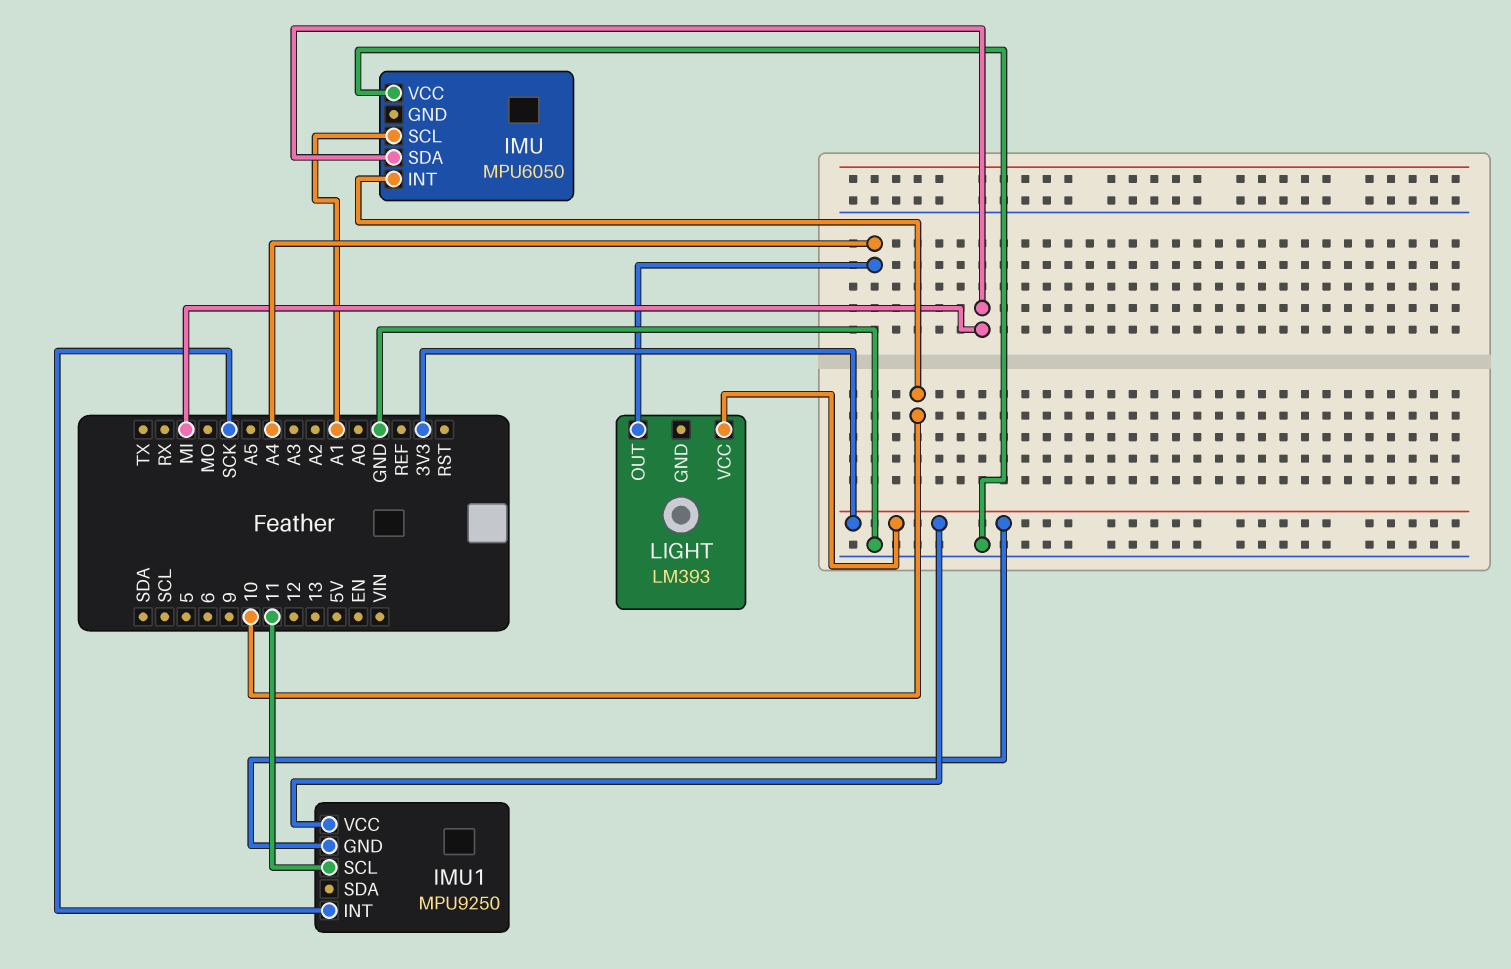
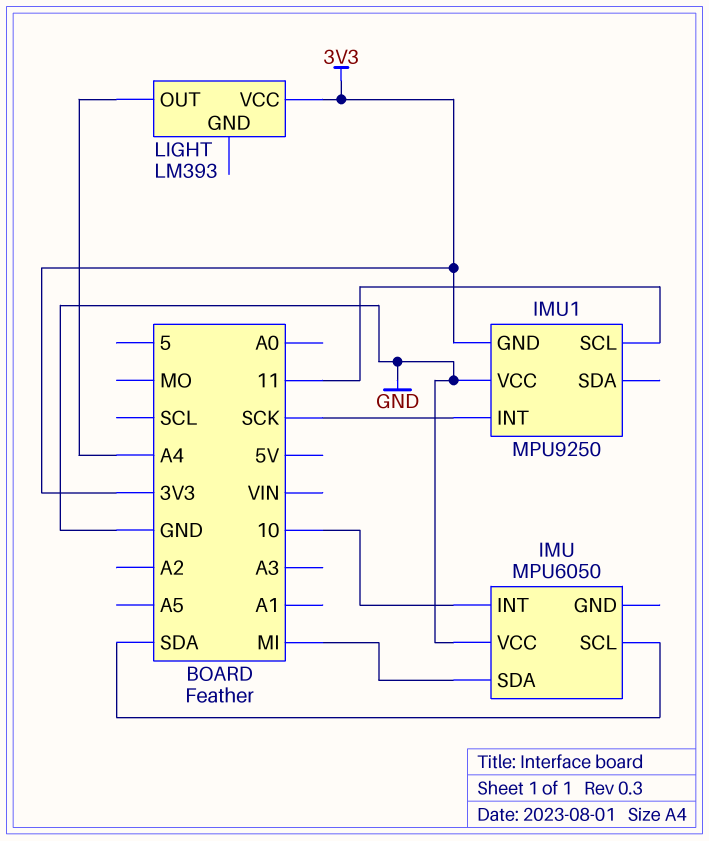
IMU pin SCL: A1 -> SDA
IMU1 pin VCC: 3V3 -> GND

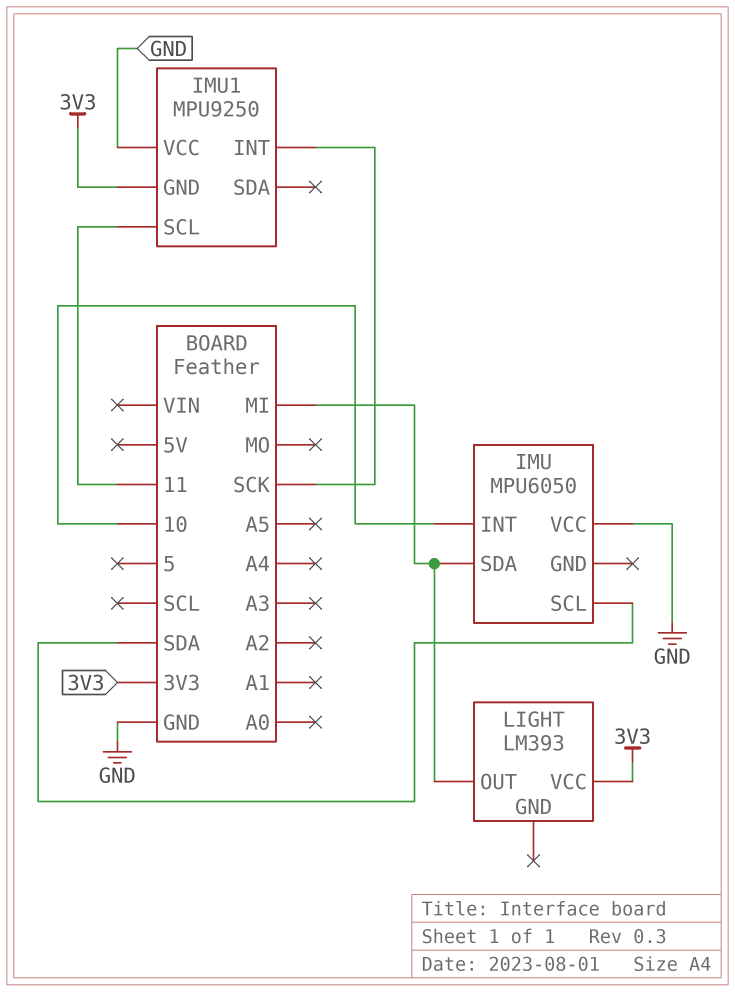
LIGHT pin OUT: A4 -> MI

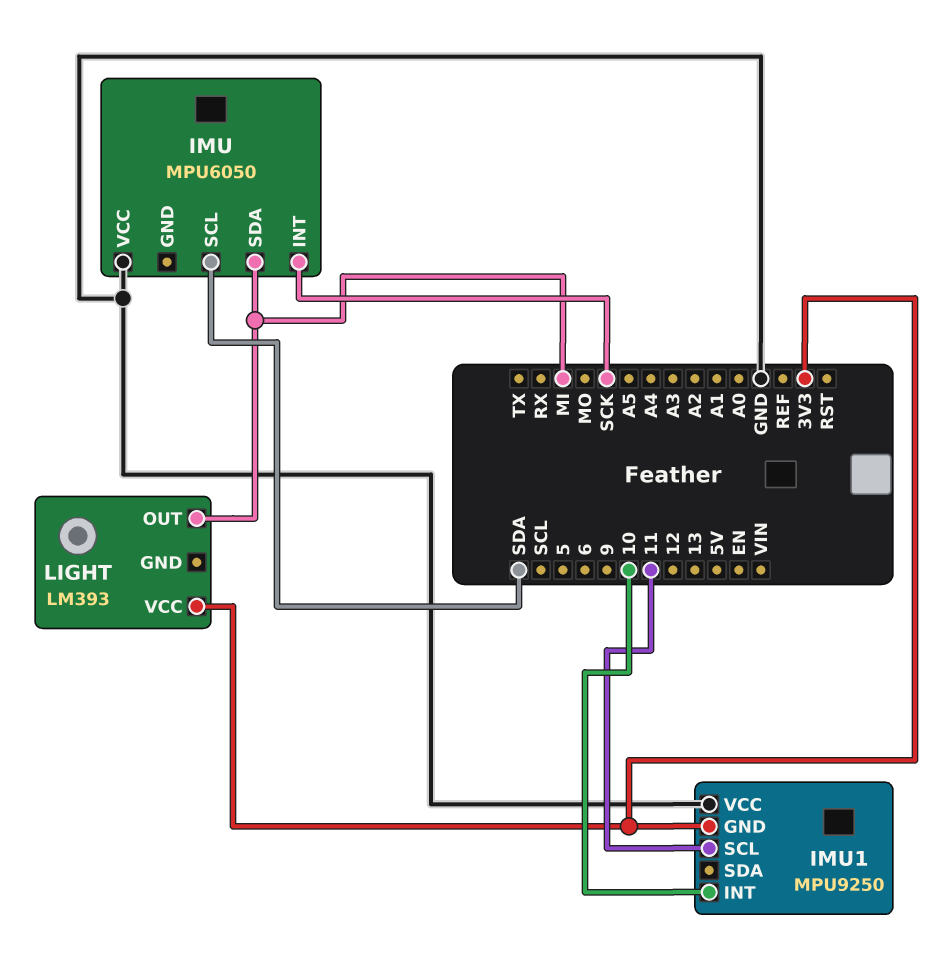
IMU pin INT: 10 -> SCK
IMU1 pin INT: SCK -> 10

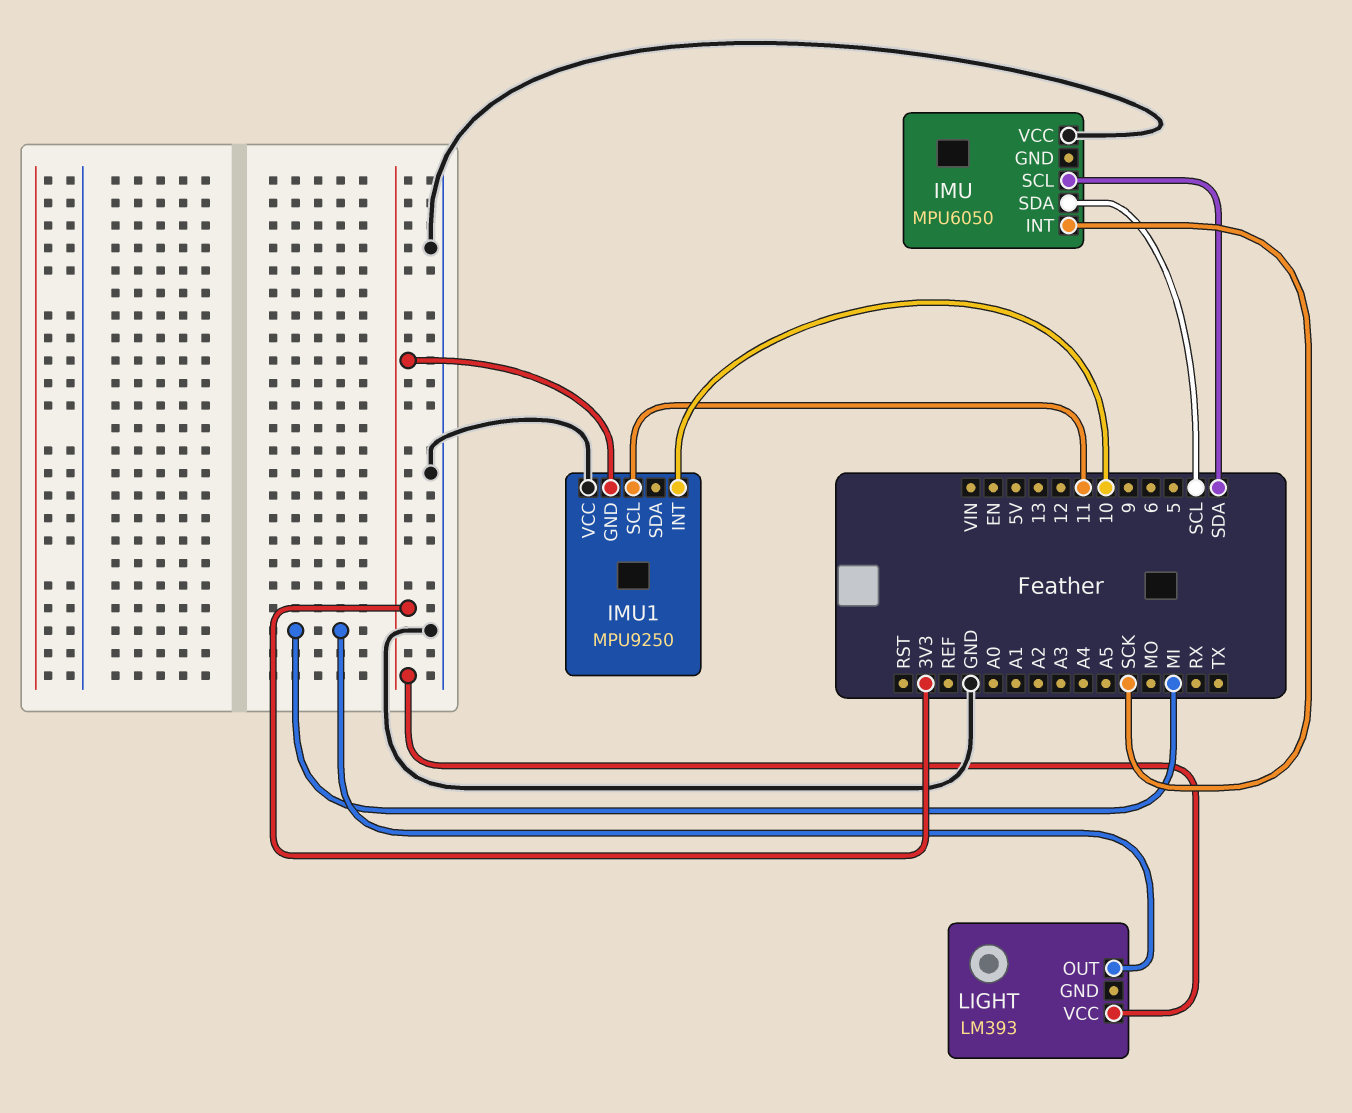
IMU pin SDA: MI -> SCL

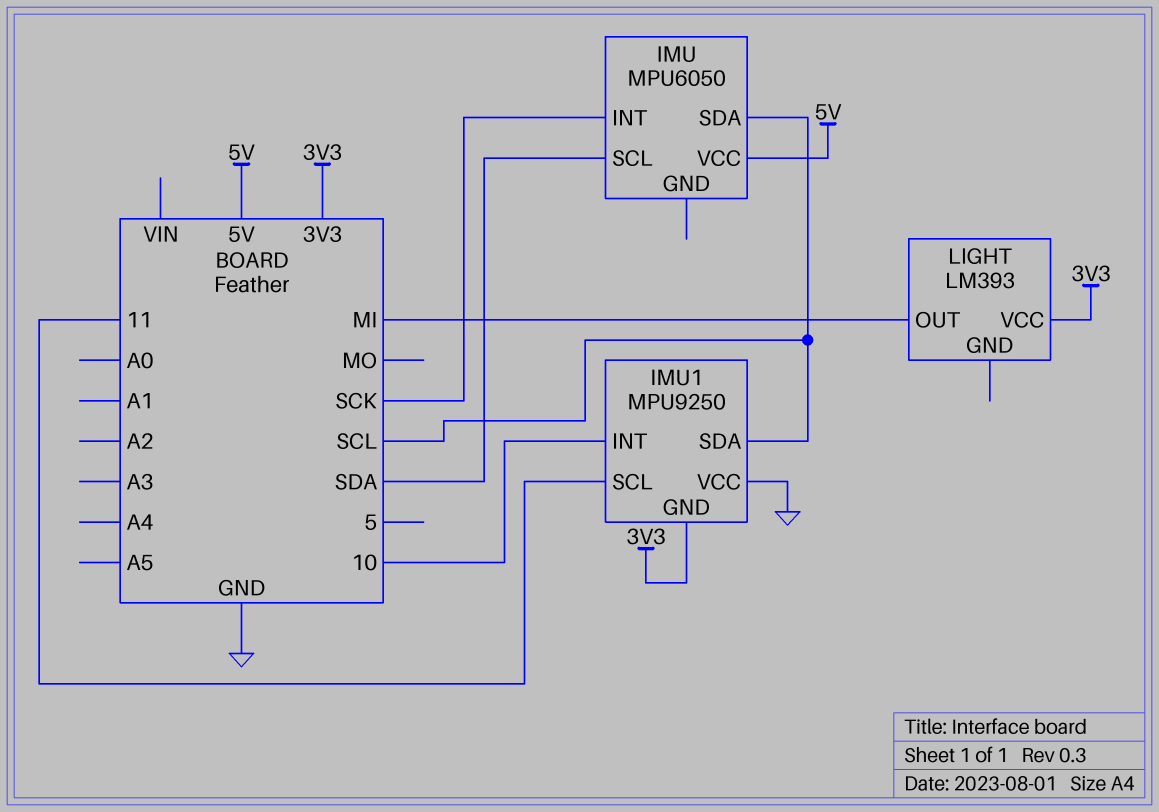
IMU pin VCC: GND -> 5V
IMU1 pin SDA: none -> SCL

